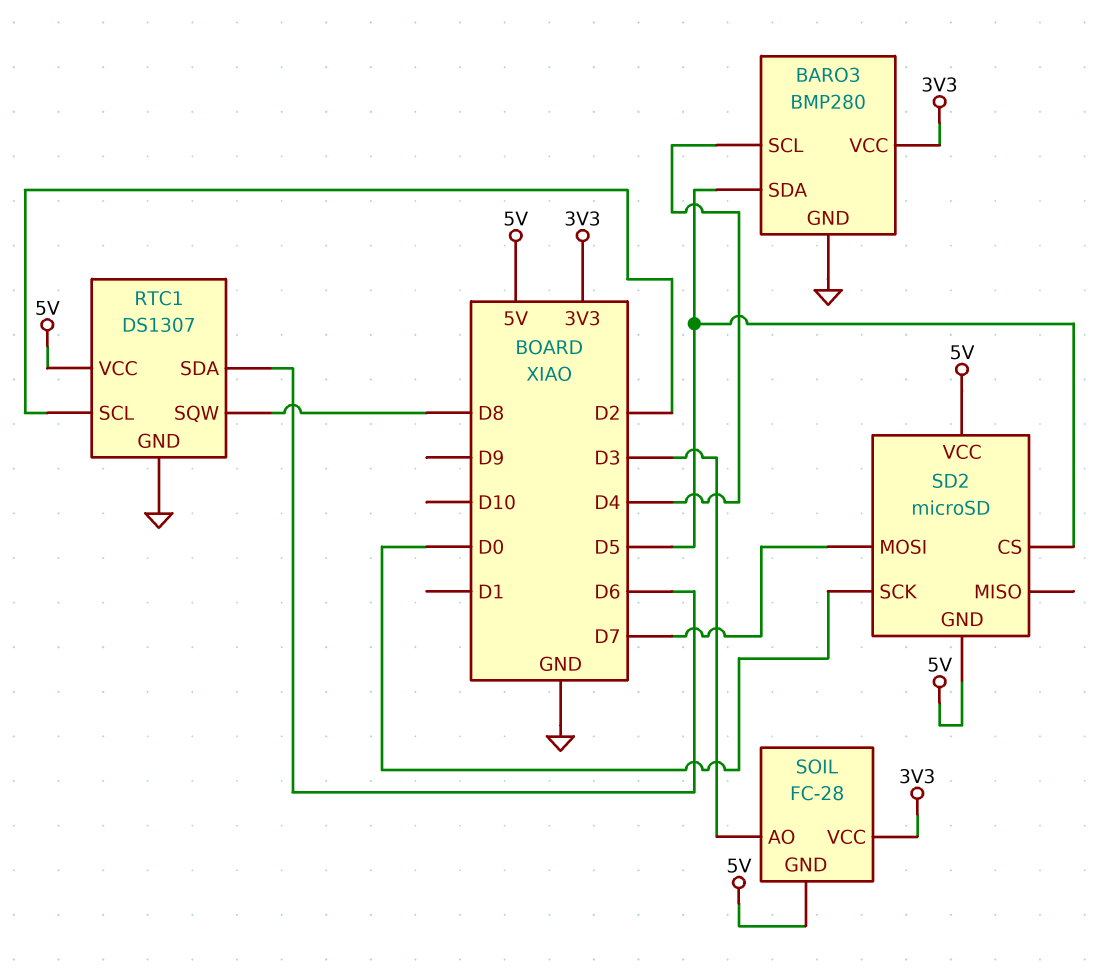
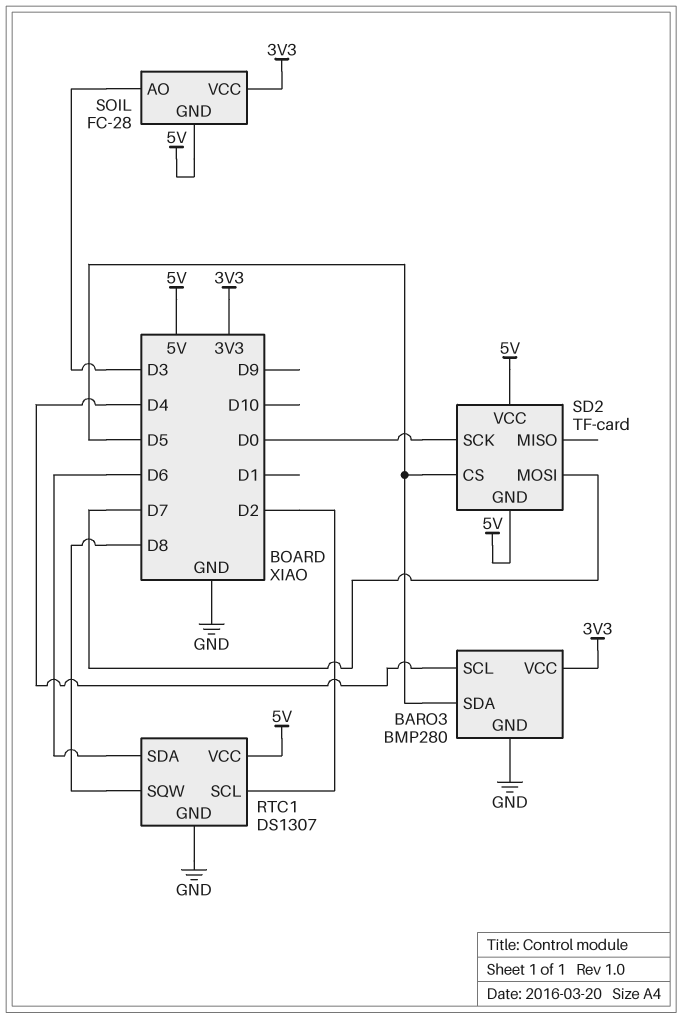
SD2: microSD -> TF-card

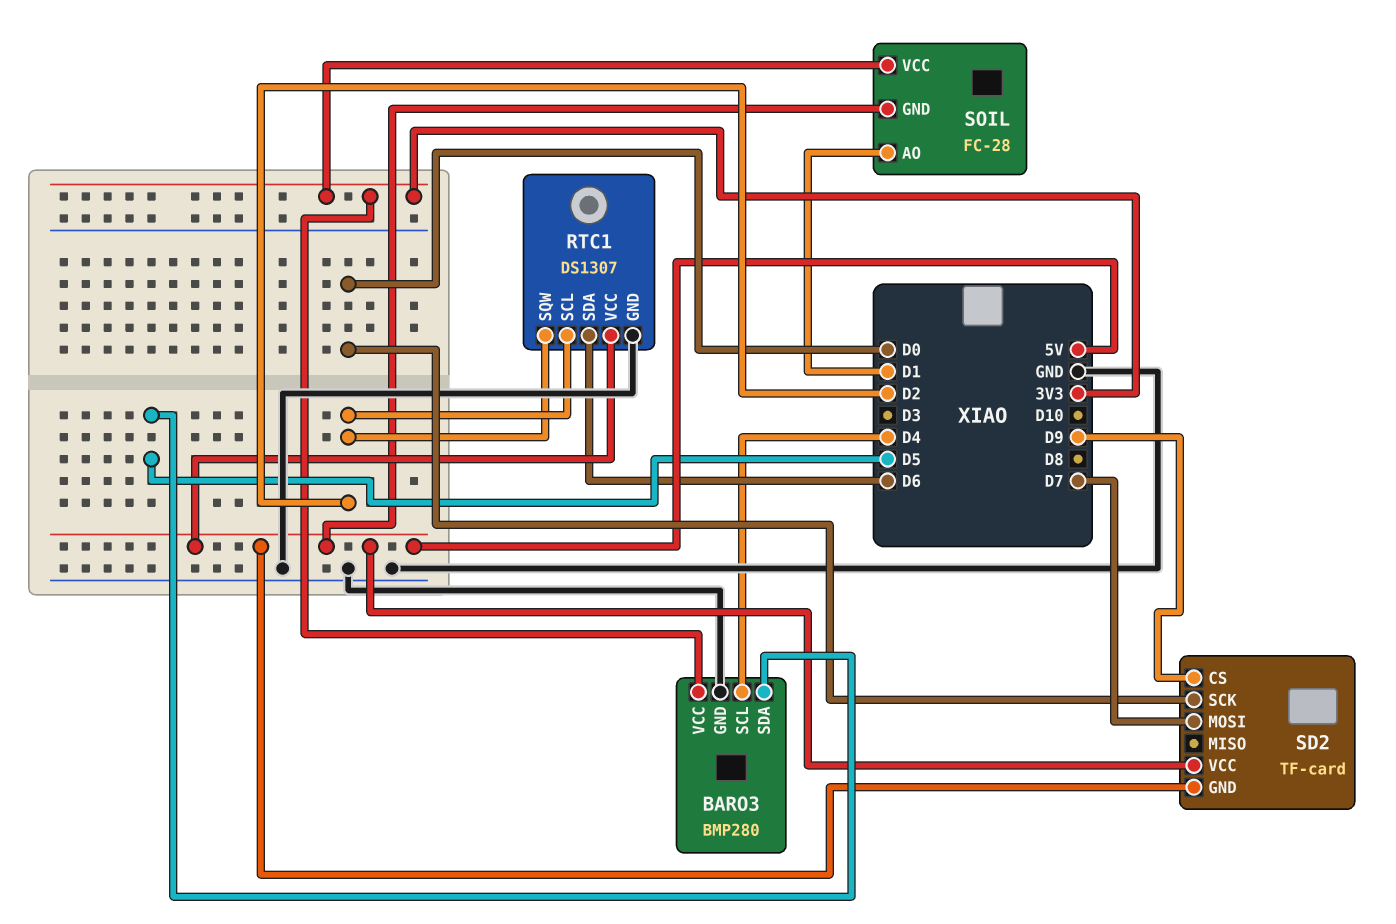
RTC1 pin SQW: D8 -> D2
SD2 pin CS: D5 -> D9
SOIL pin AO: D3 -> D1

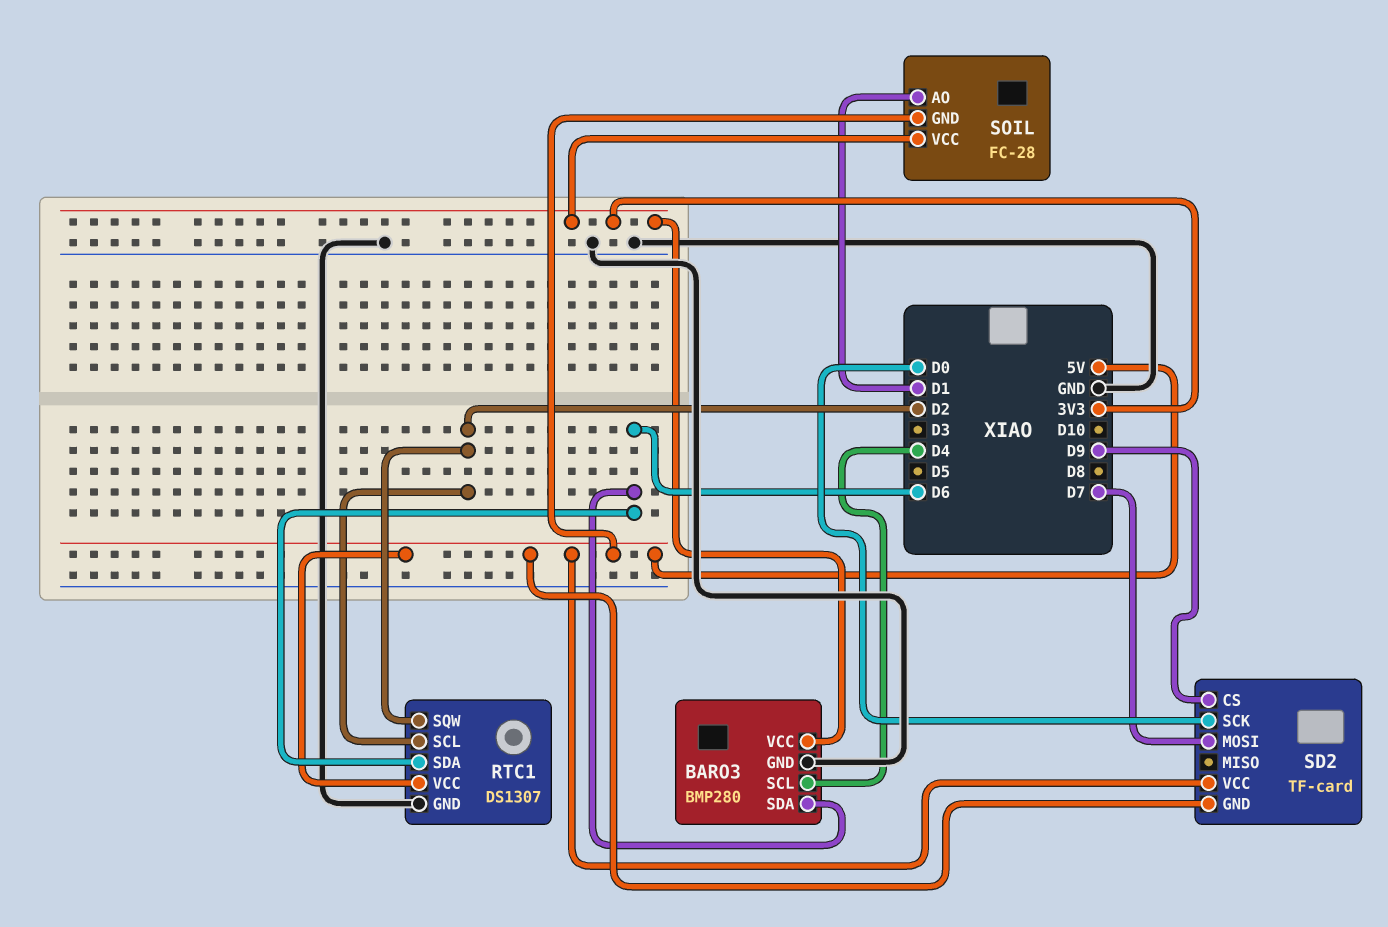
BARO3 pin SDA: D5 -> D6

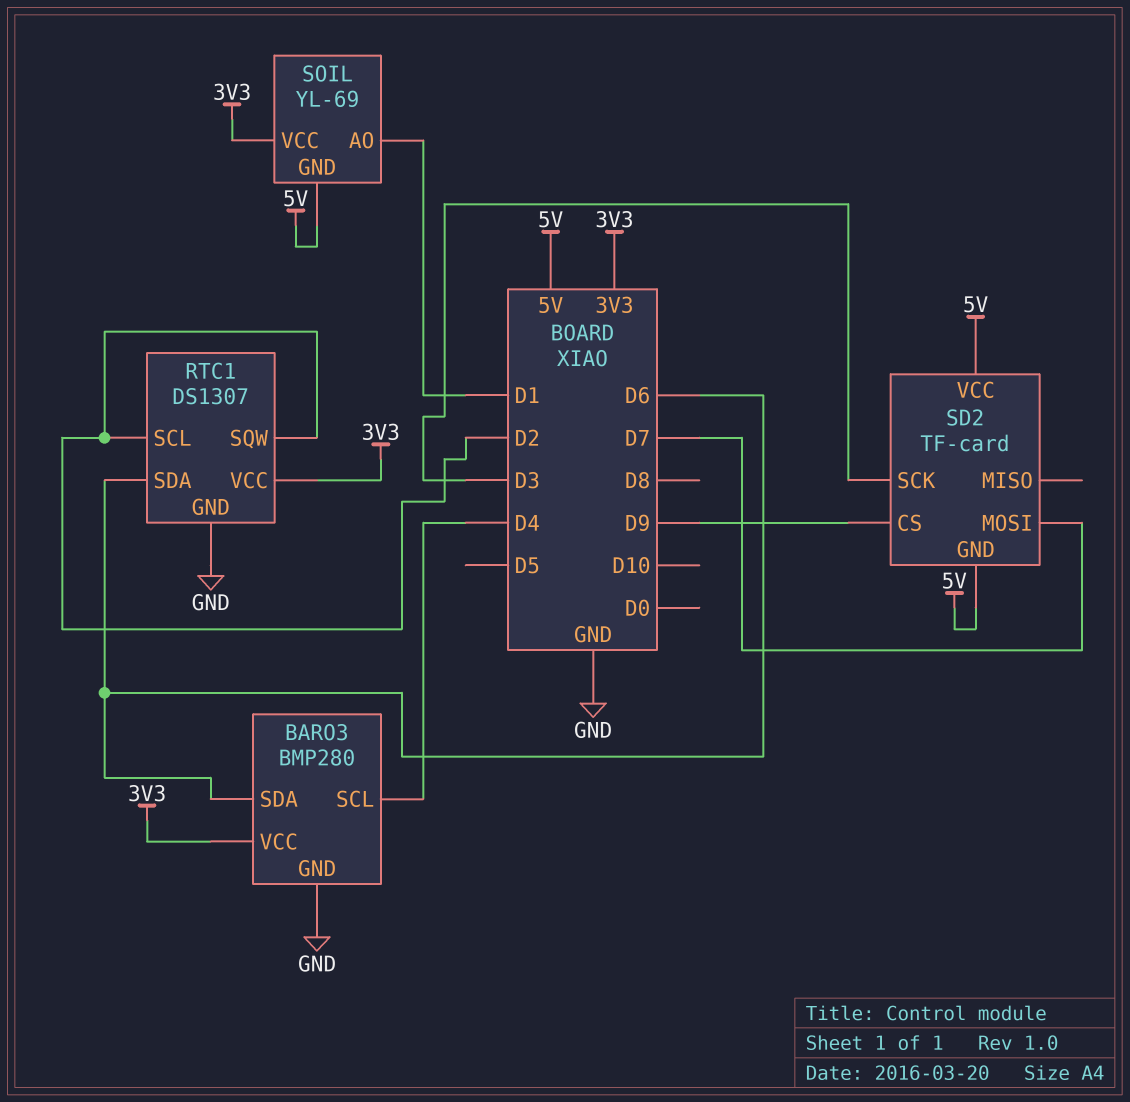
RTC1 pin VCC: 5V -> 3V3
SD2 pin SCK: D0 -> D3
SOIL: FC-28 -> YL-69

